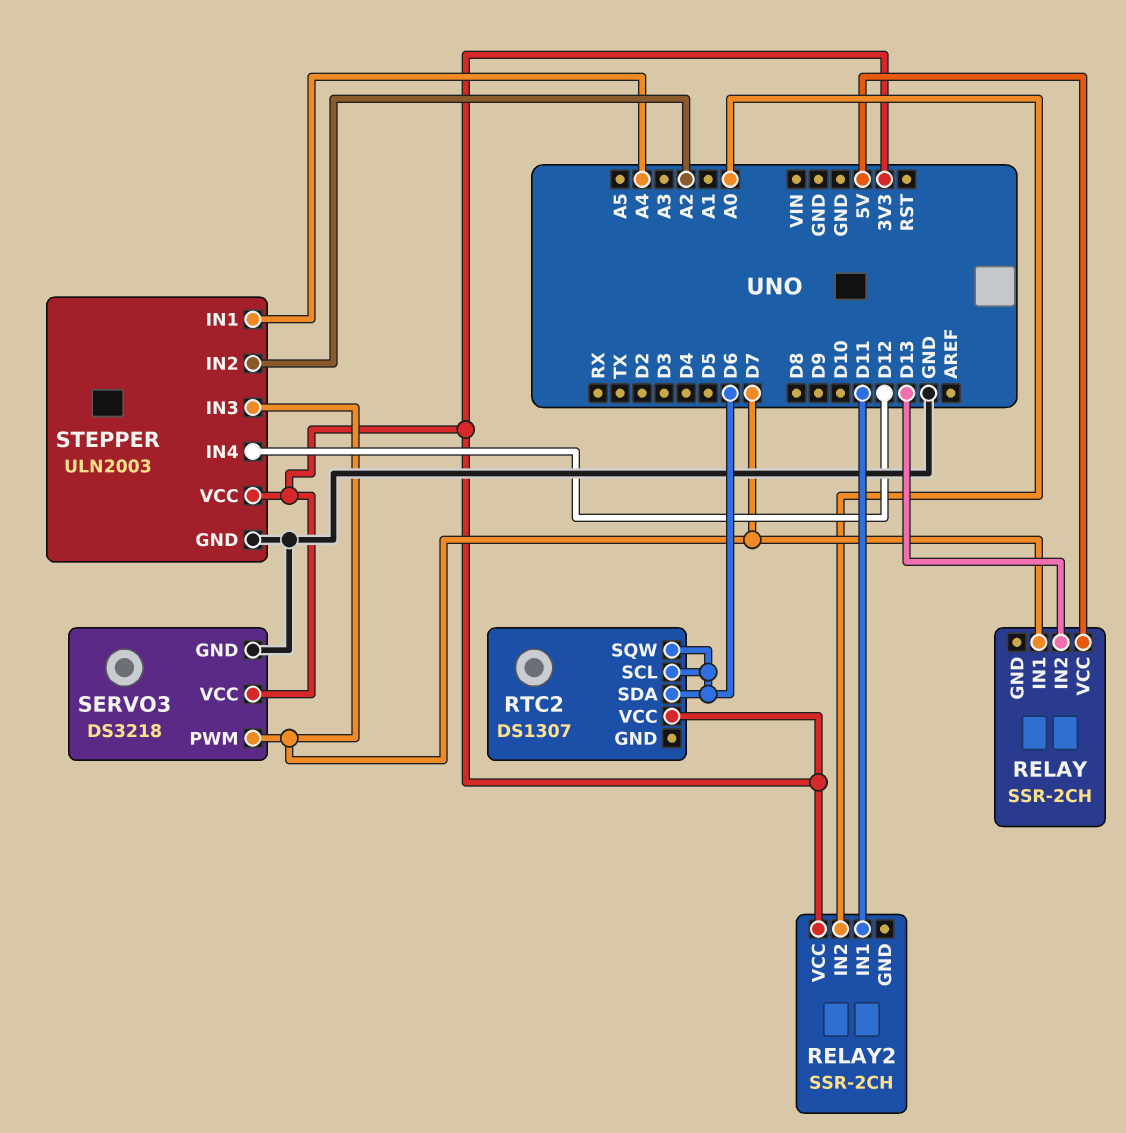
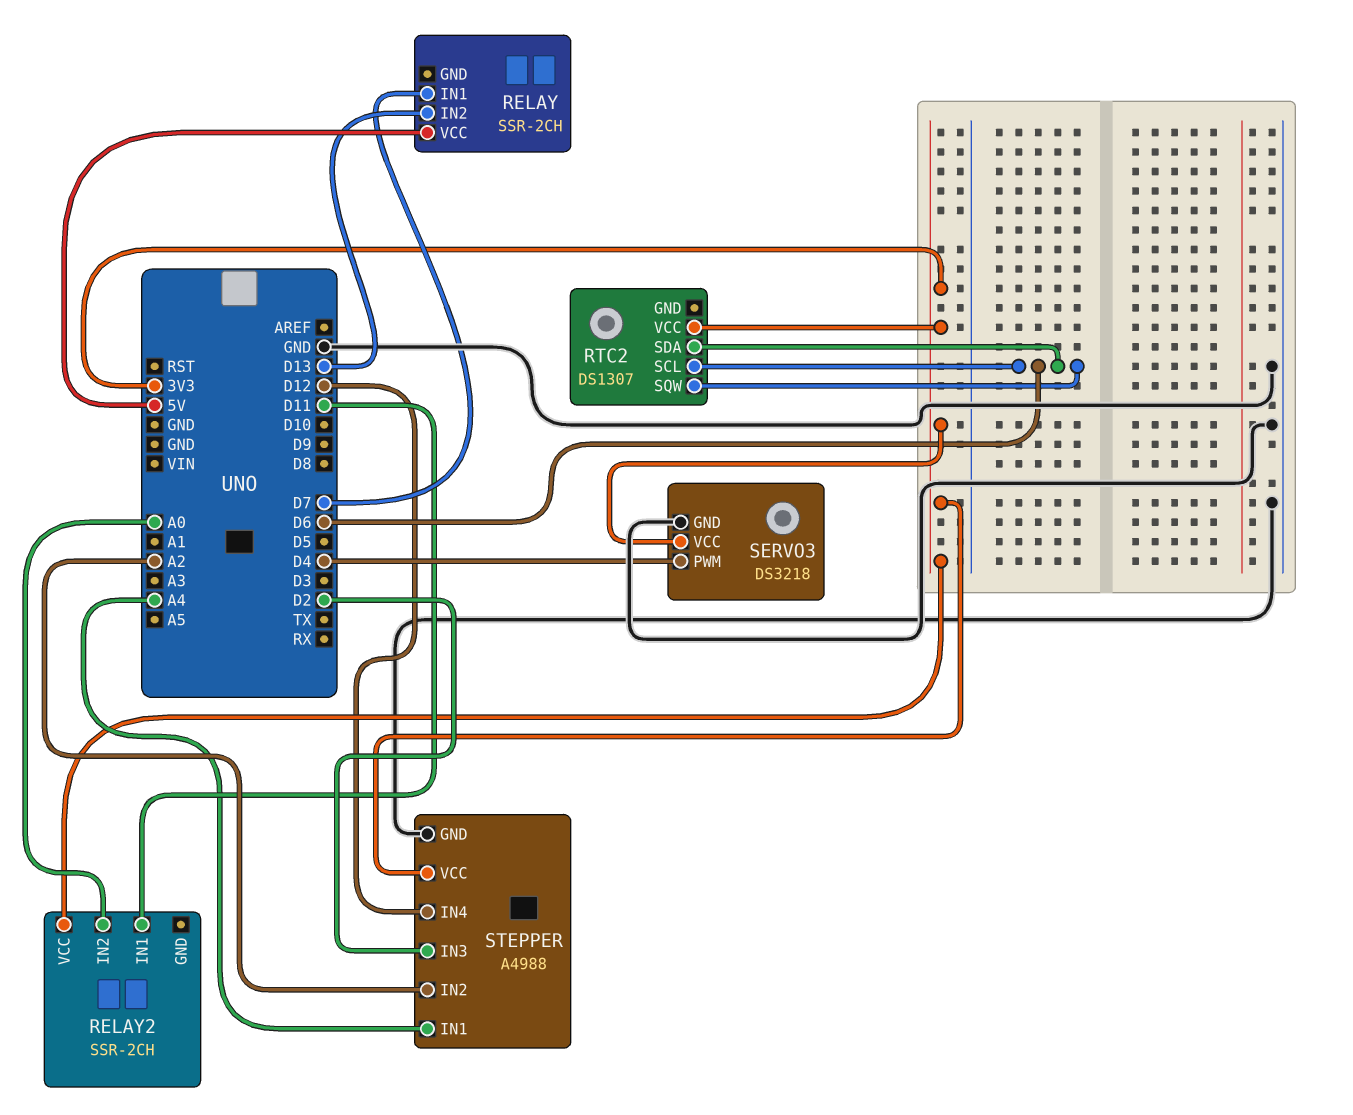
SERVO3 pin PWM: D7 -> D4
STEPPER: ULN2003 -> A4988
STEPPER pin IN3: D7 -> D2

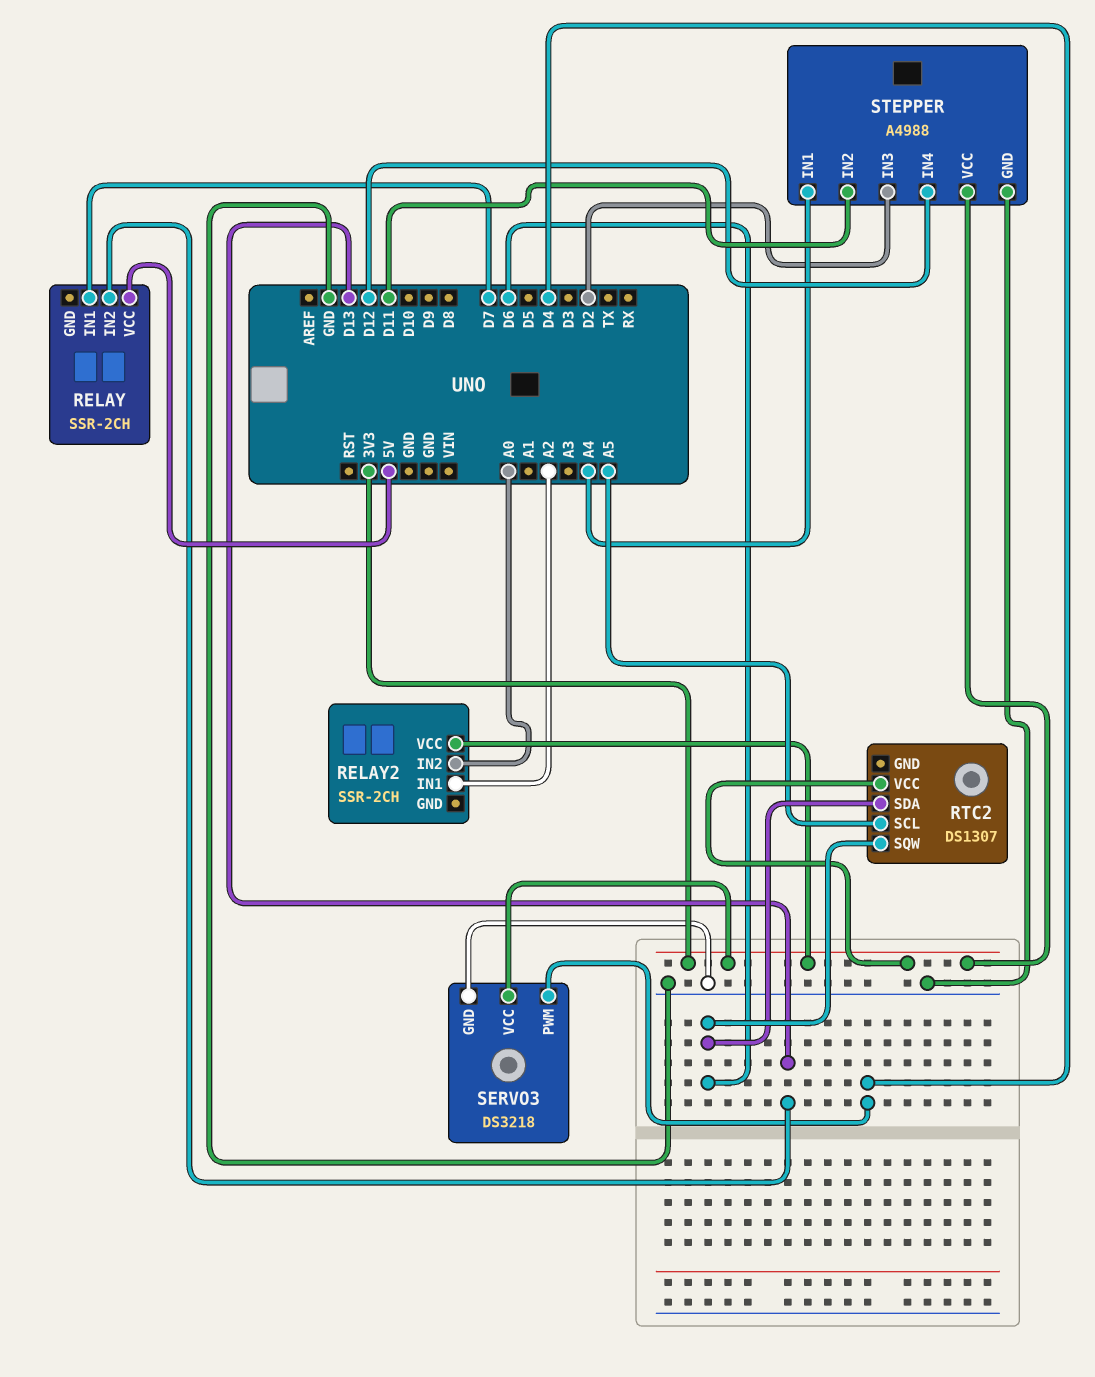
RELAY2 pin IN1: D11 -> A2
RTC2 pin SCL: D6 -> A5
STEPPER pin IN2: A2 -> D11

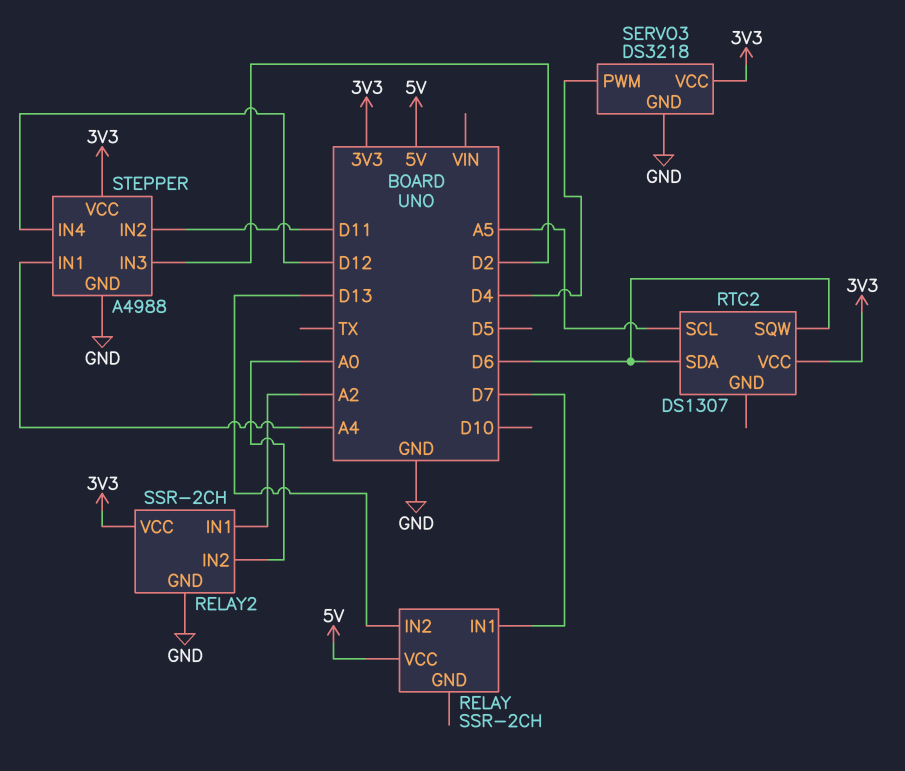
RELAY2 pin GND: none -> GND

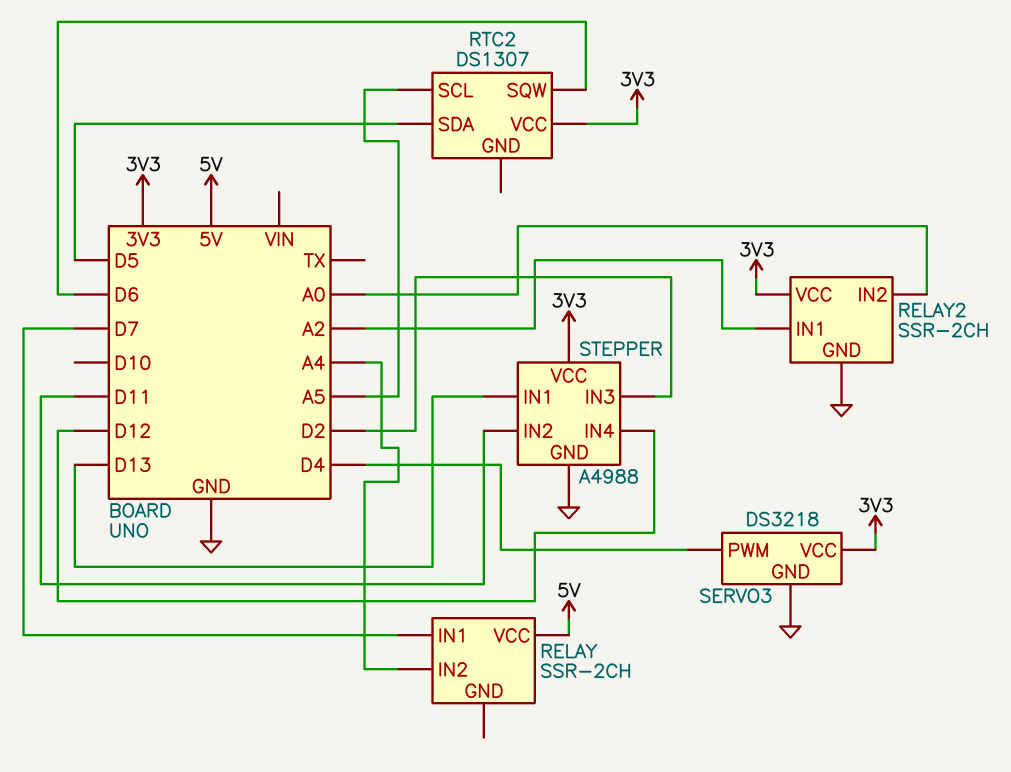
RELAY pin IN2: D13 -> A4
RTC2 pin SDA: D6 -> D5
STEPPER pin IN1: A4 -> D13

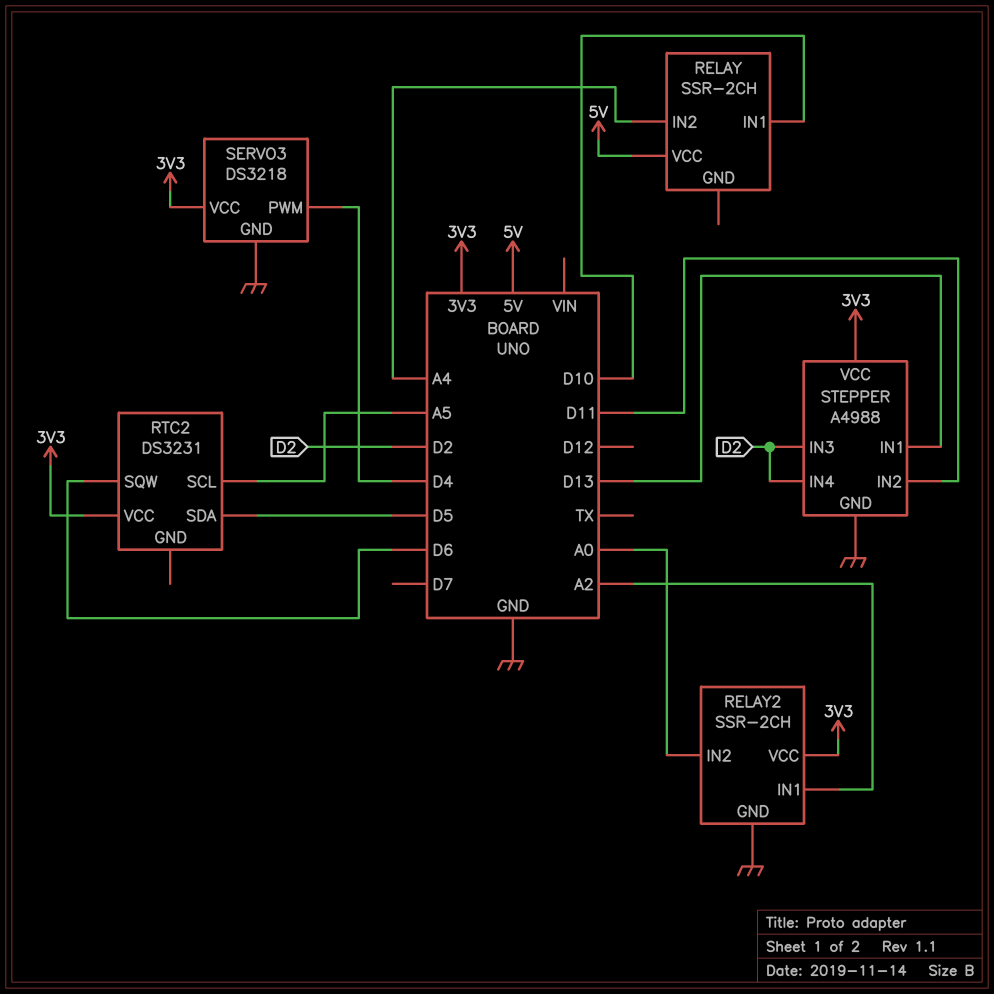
RELAY pin IN1: D7 -> D10
RTC2: DS1307 -> DS3231
STEPPER pin IN4: D12 -> D2

